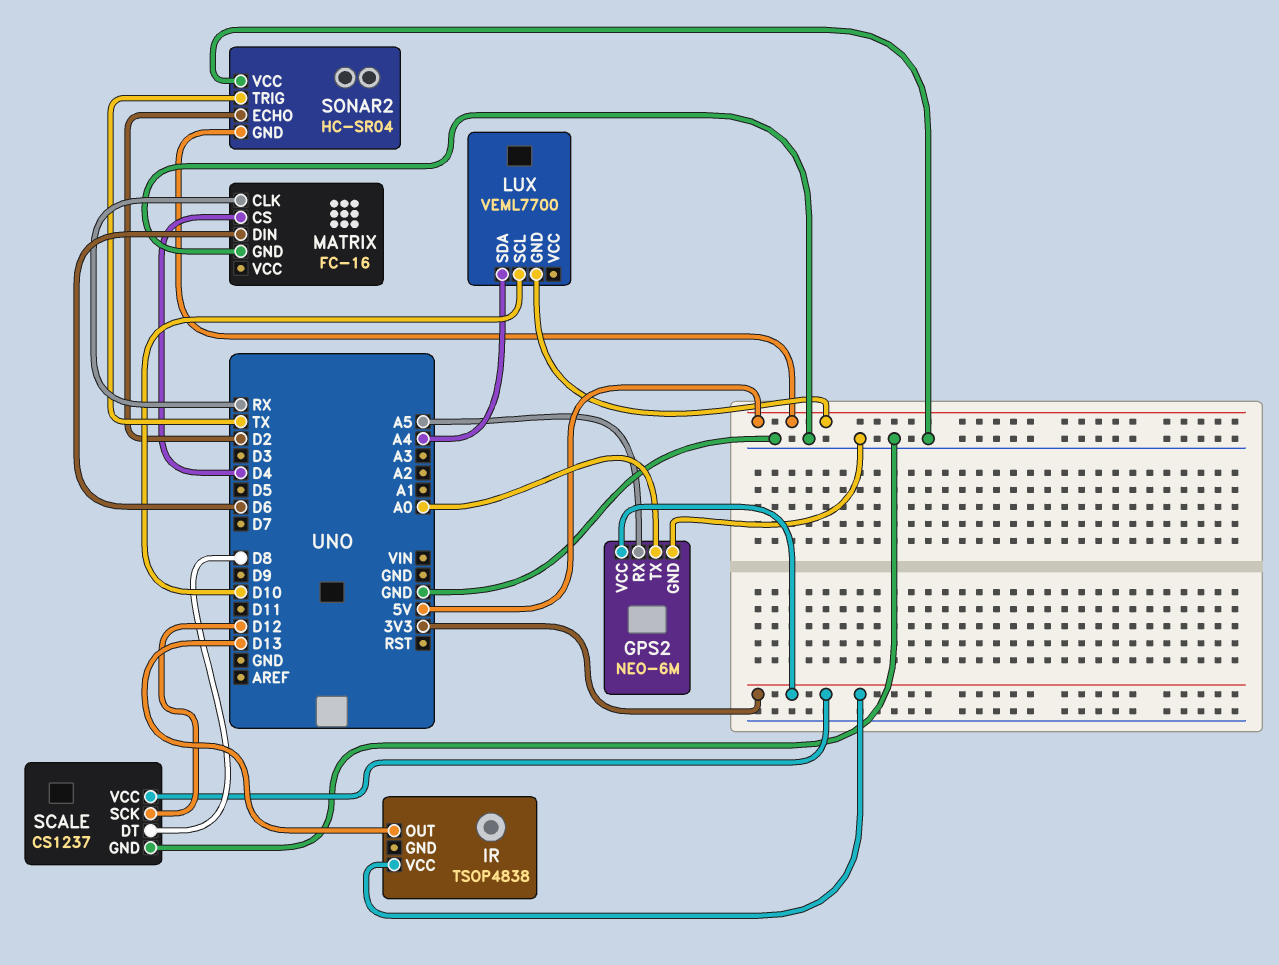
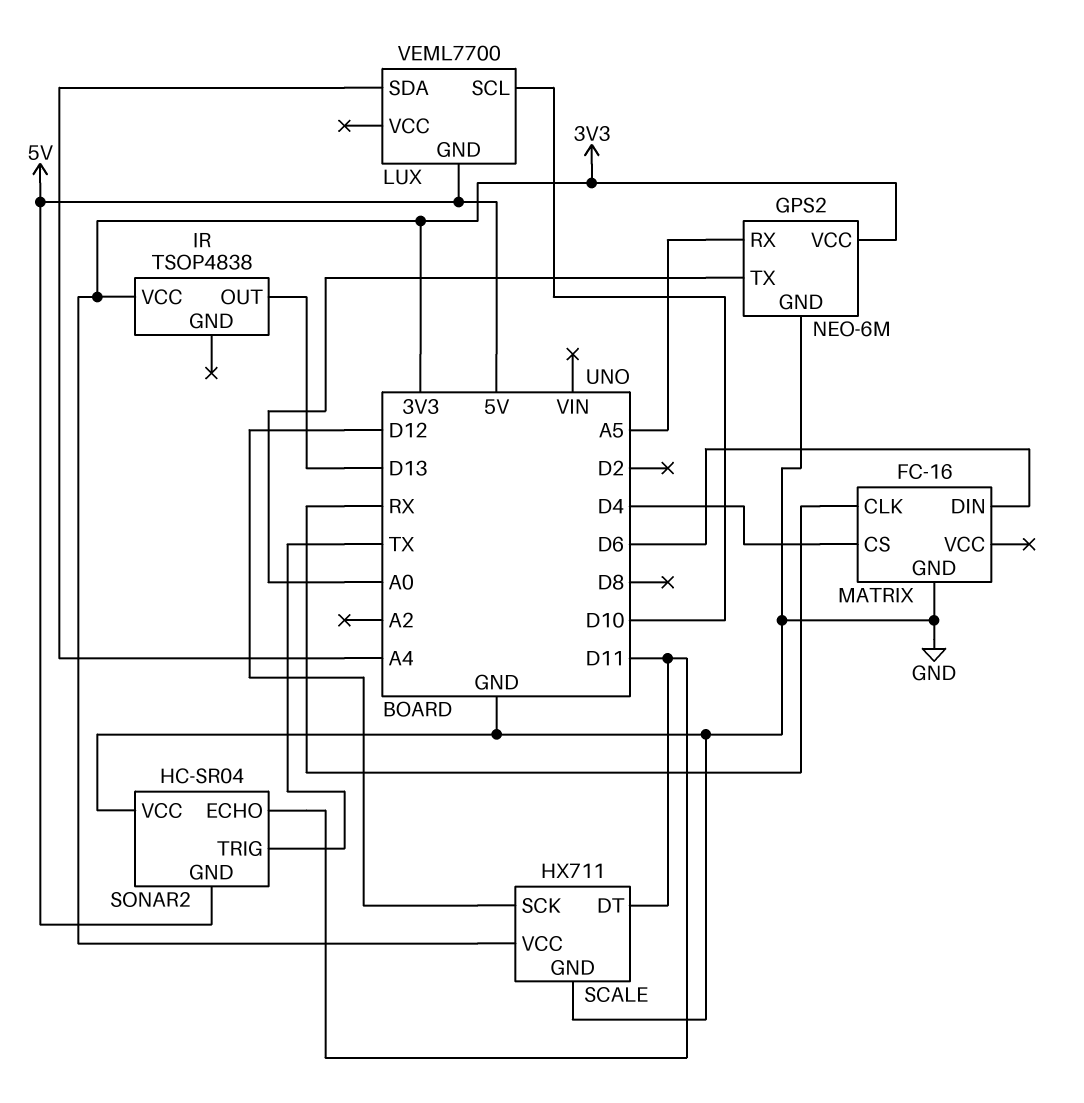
SCALE: CS1237 -> HX711
SCALE pin DT: D8 -> D11
SONAR2 pin ECHO: D2 -> D11

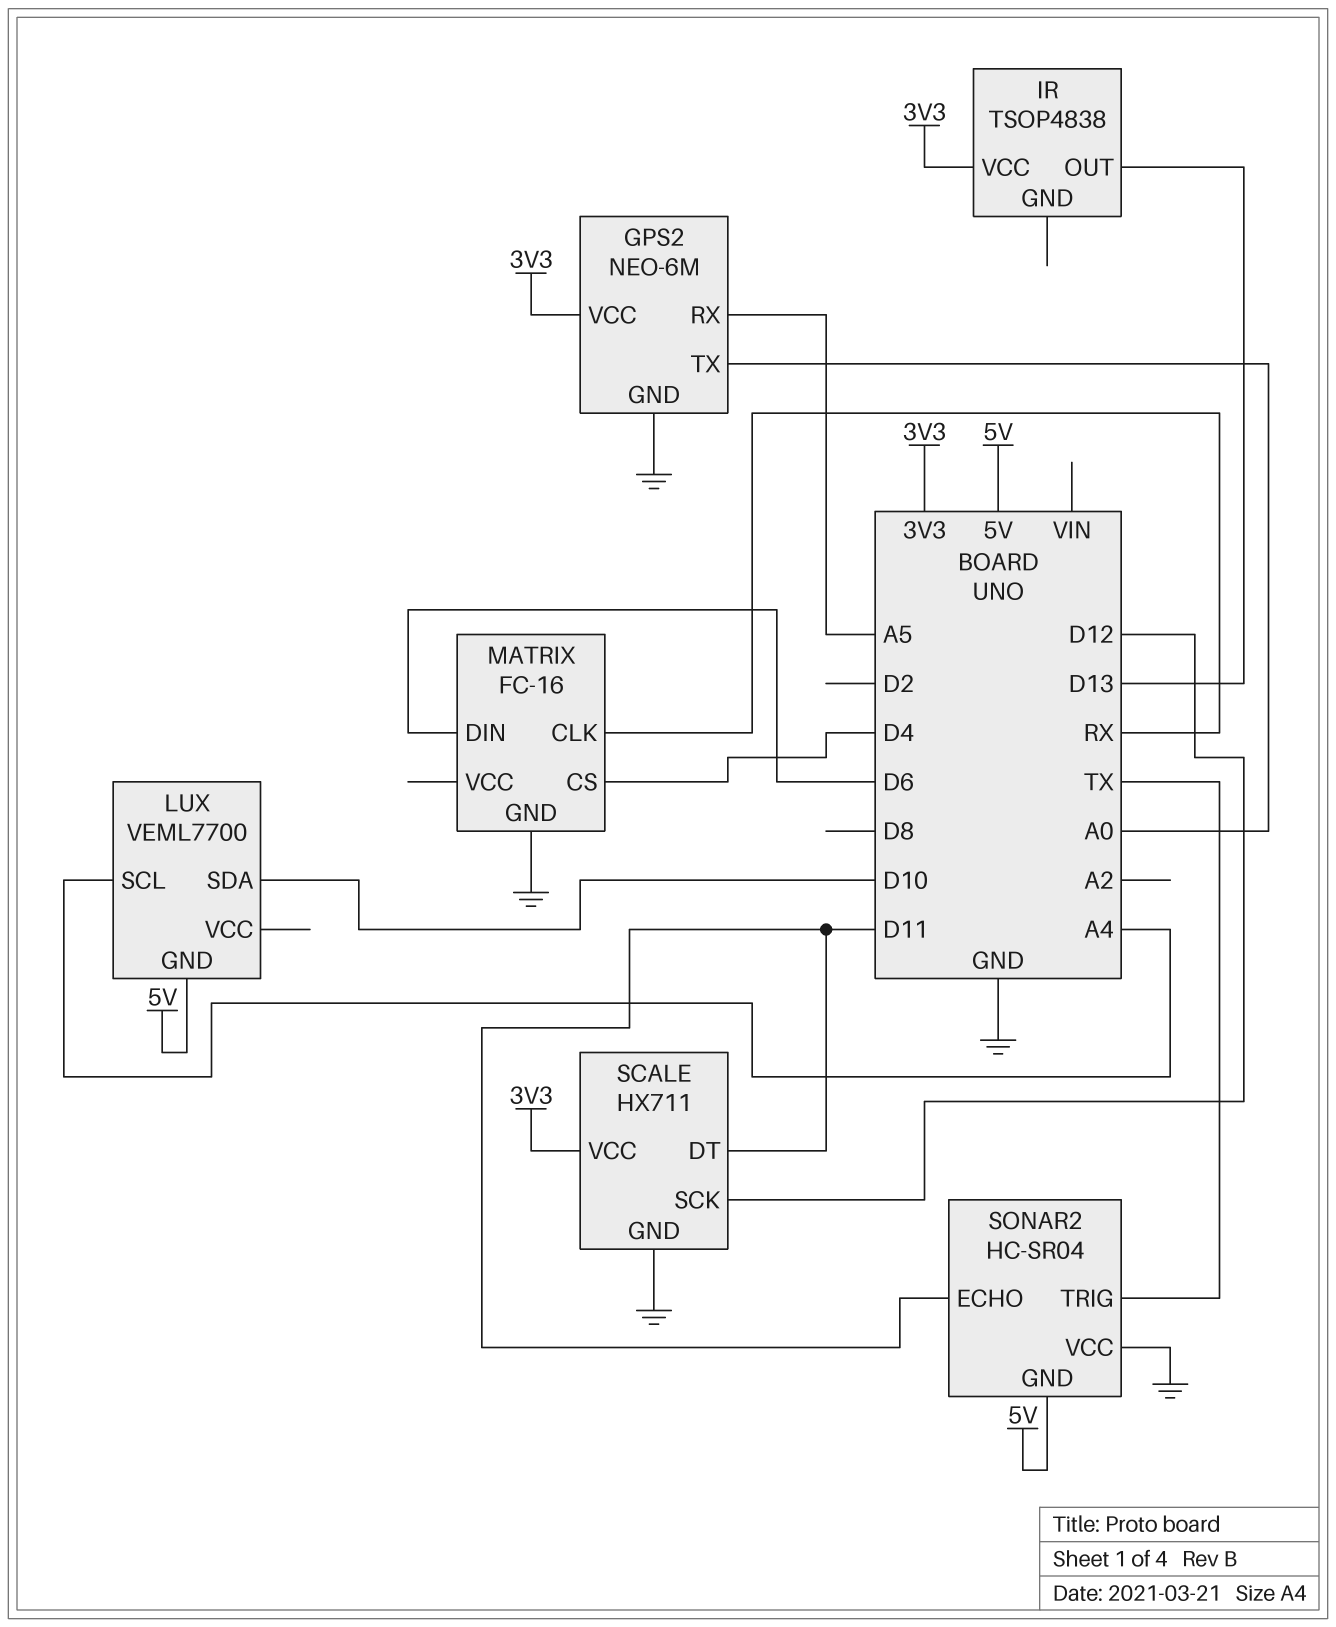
LUX pin SCL: D10 -> A4
LUX pin SDA: A4 -> D10

